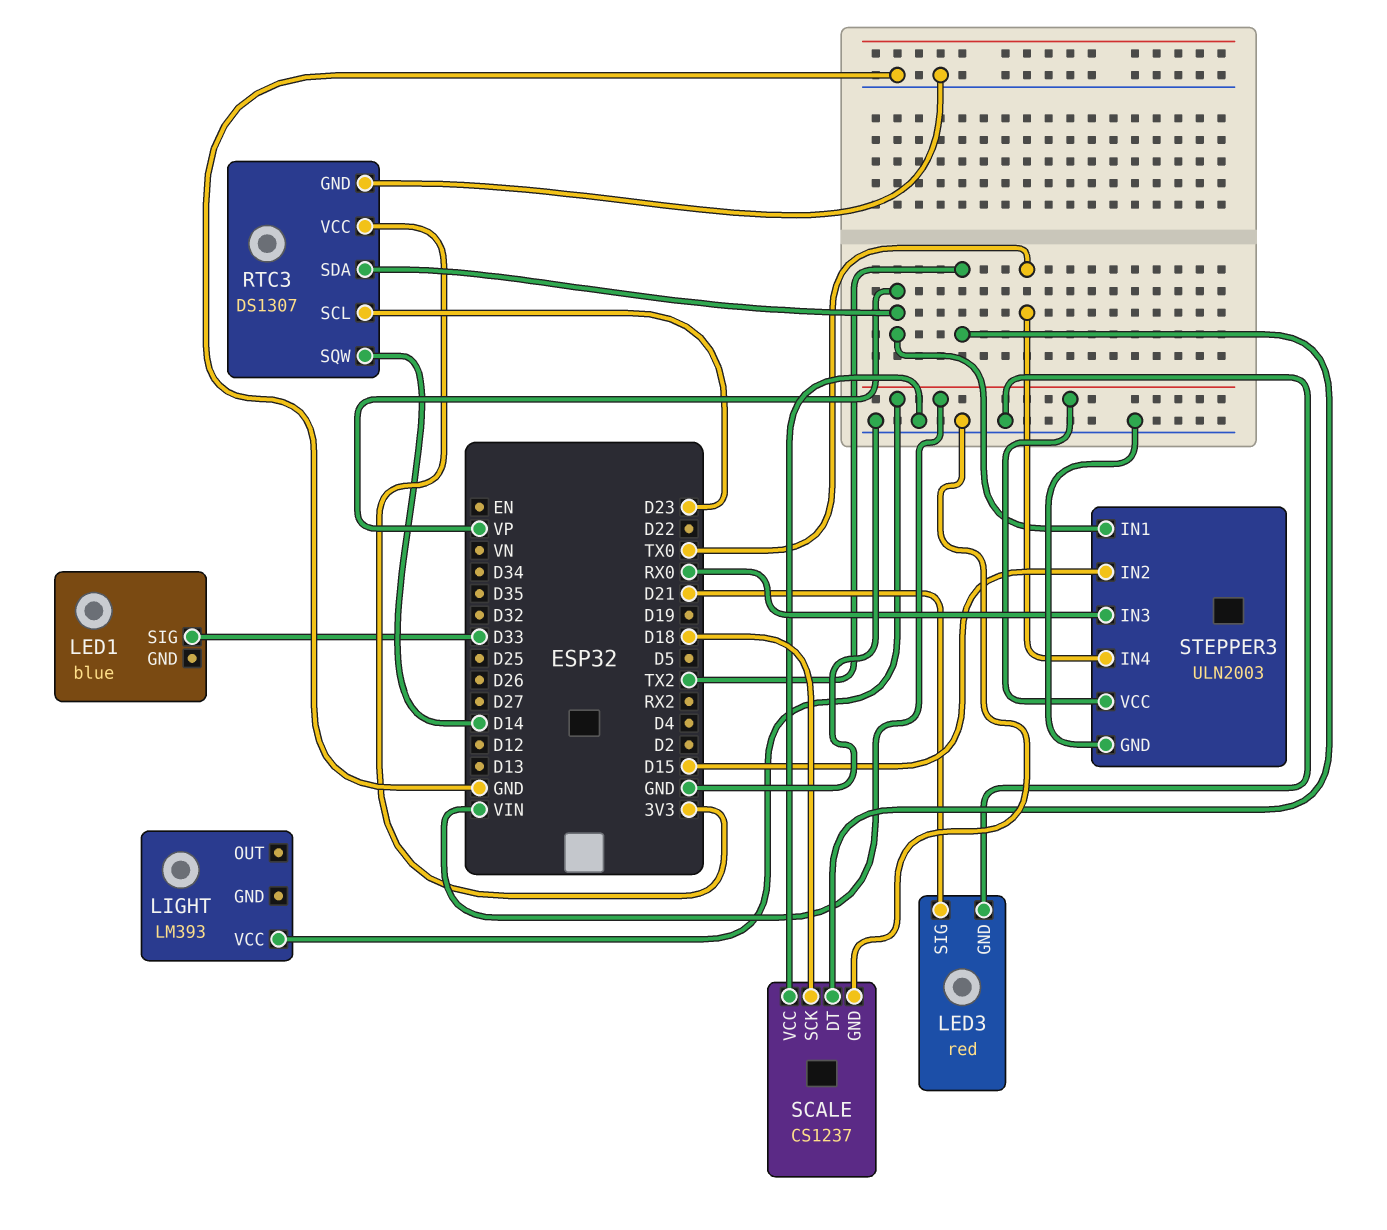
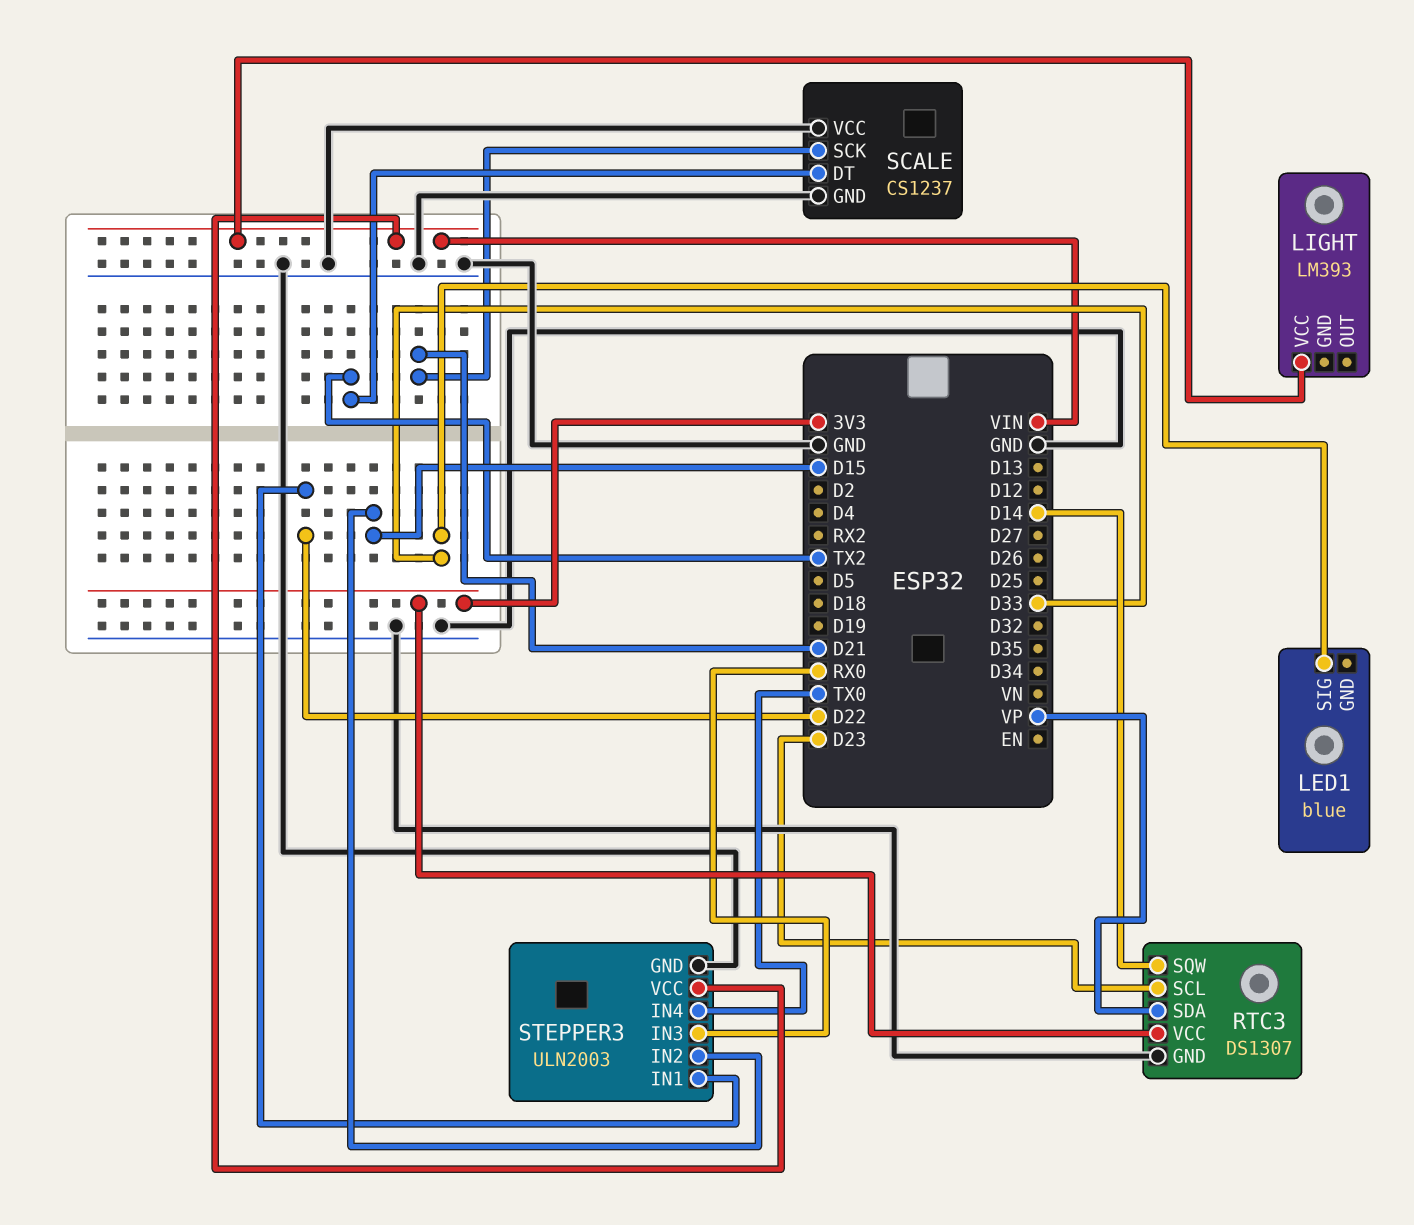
LED3: red -> none
LED3 pin GND: GND -> none
LED3 pin SIG: D21 -> none
SCALE pin SCK: D18 -> D21
STEPPER3 pin IN1: VP -> D22

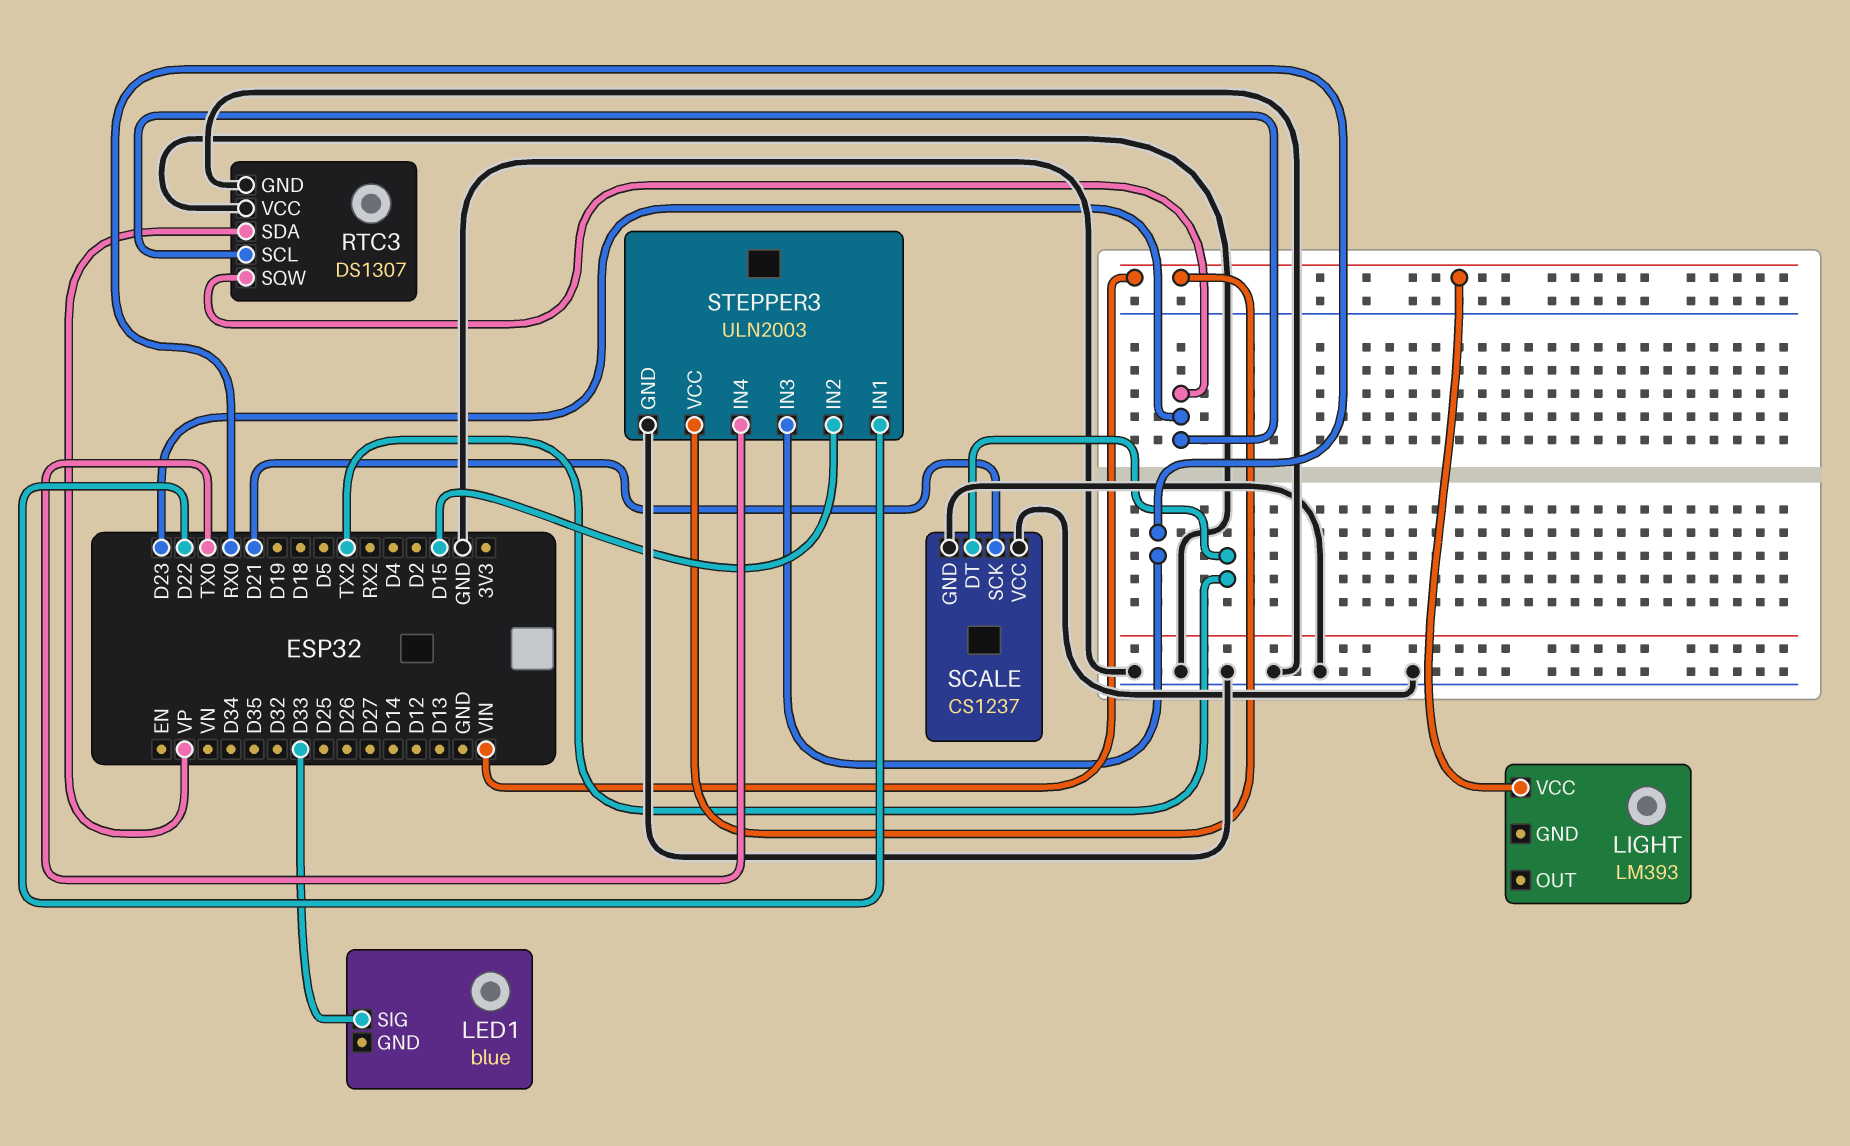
RTC3 pin SQW: D14 -> D23
RTC3 pin VCC: 3V3 -> GND

